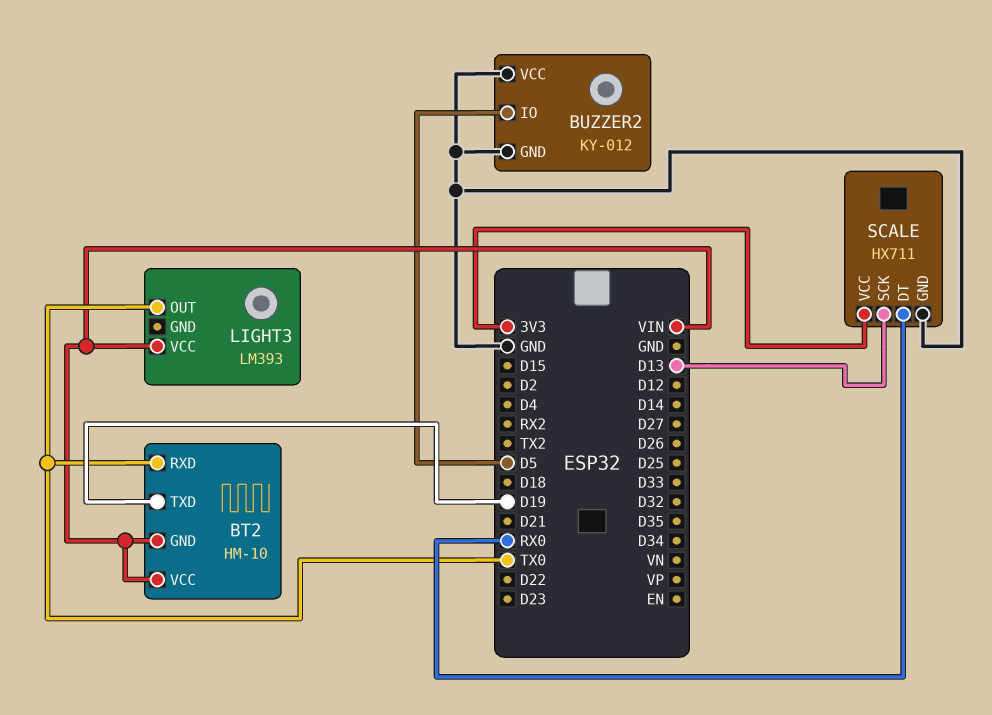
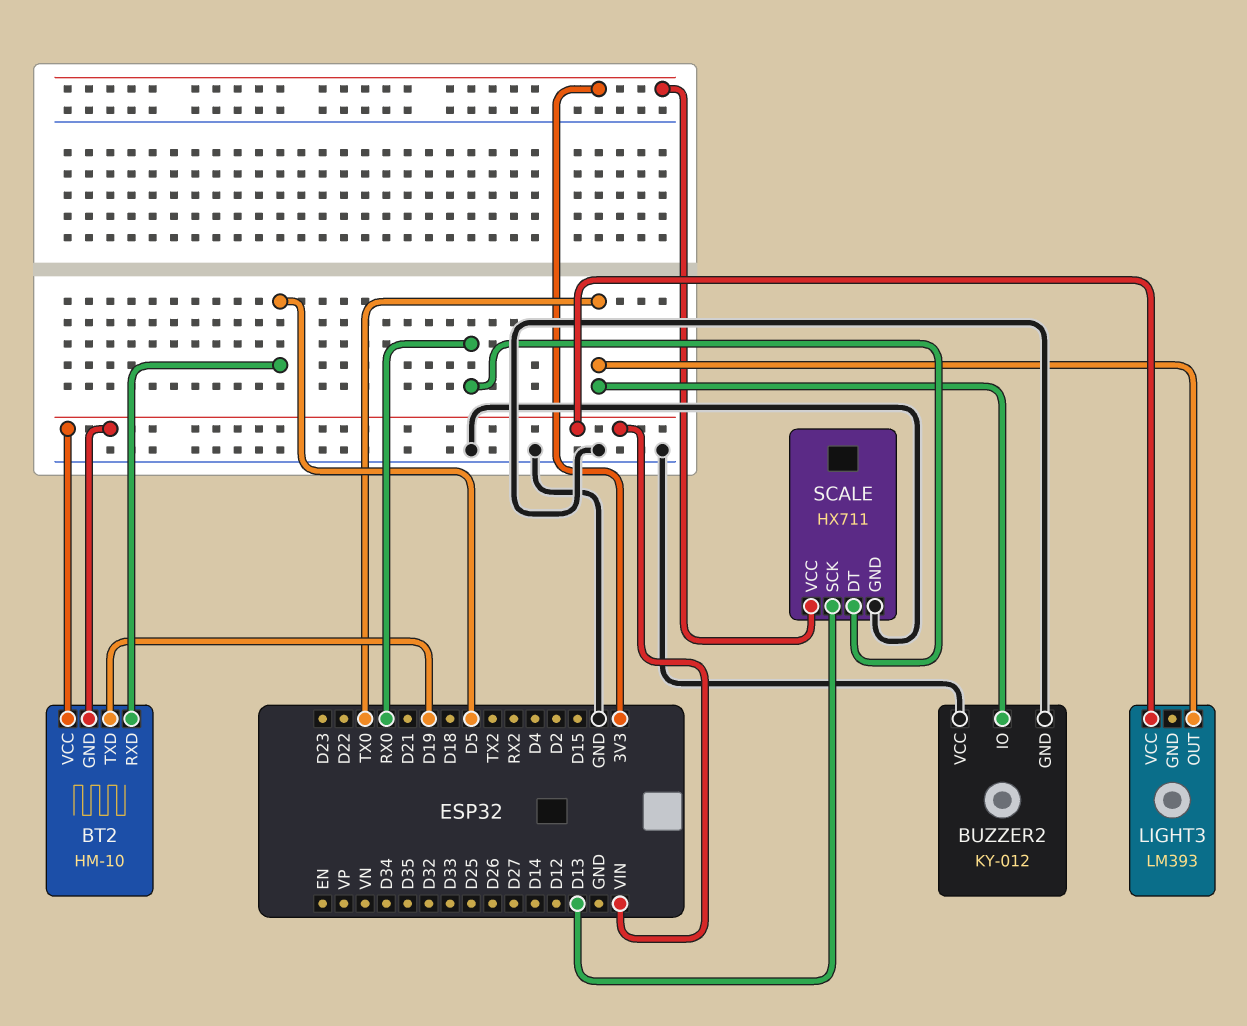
BT2 pin RXD: TX0 -> D5
BUZZER2 pin IO: D5 -> TX0

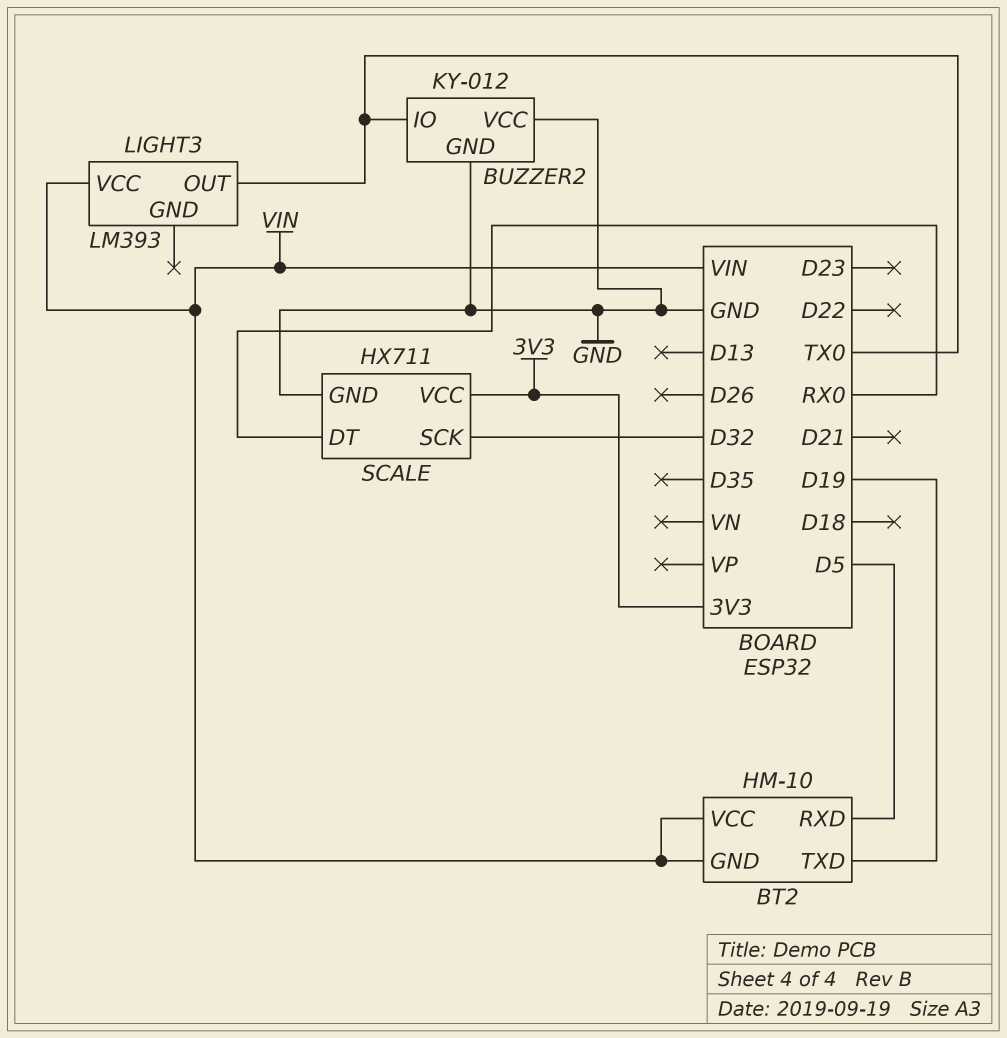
SCALE pin SCK: D13 -> D32

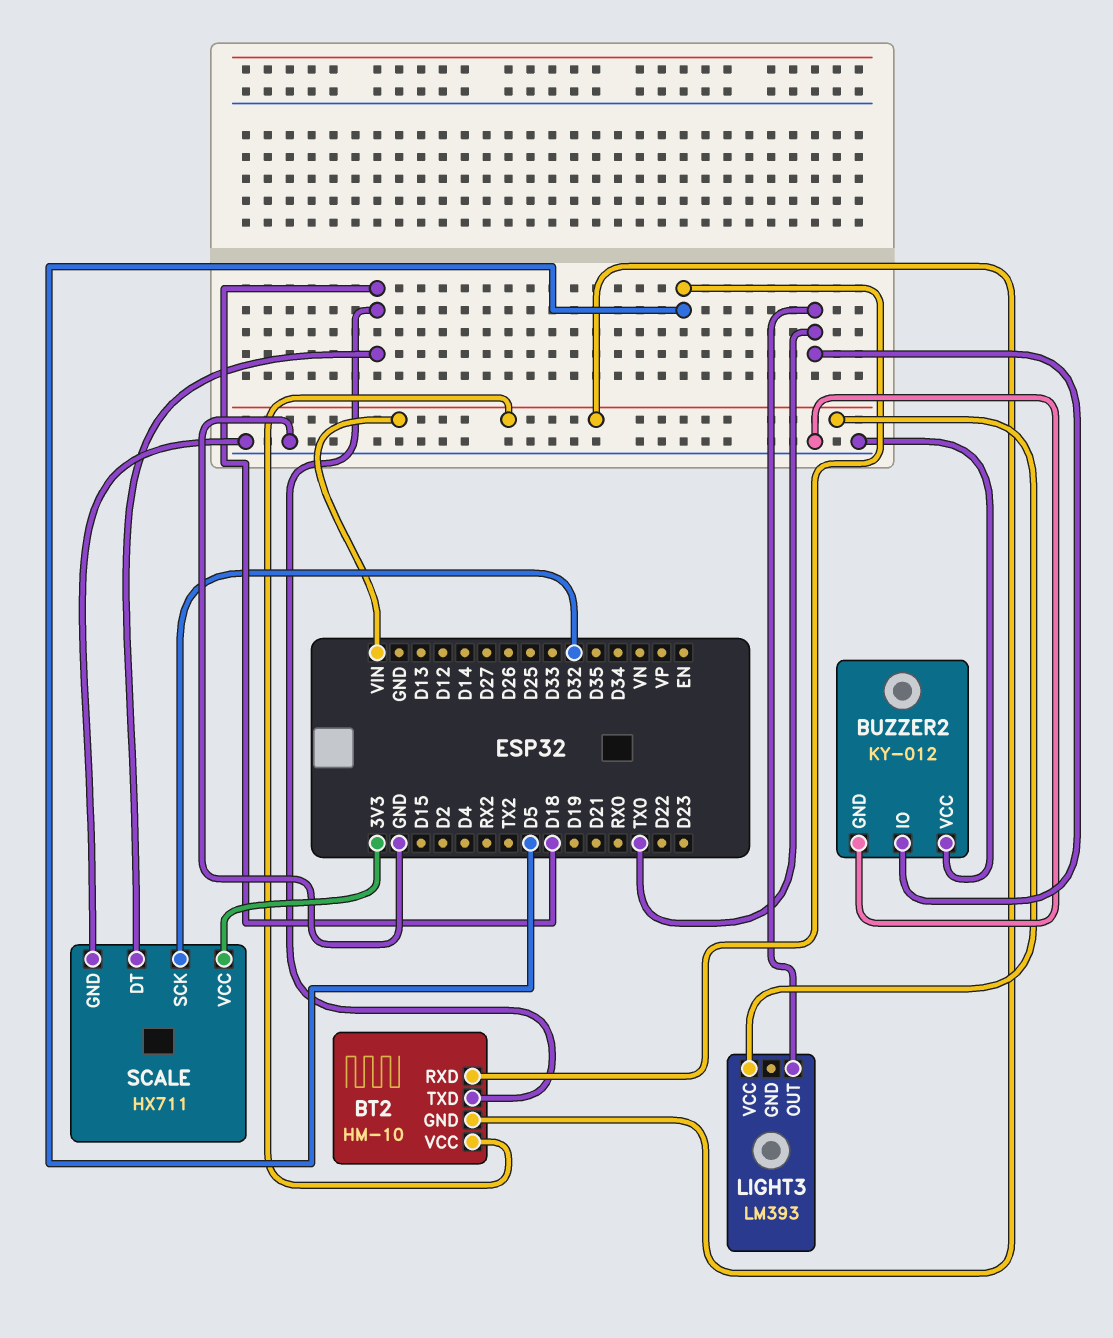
BT2 pin TXD: D19 -> D18
SCALE pin DT: RX0 -> D18

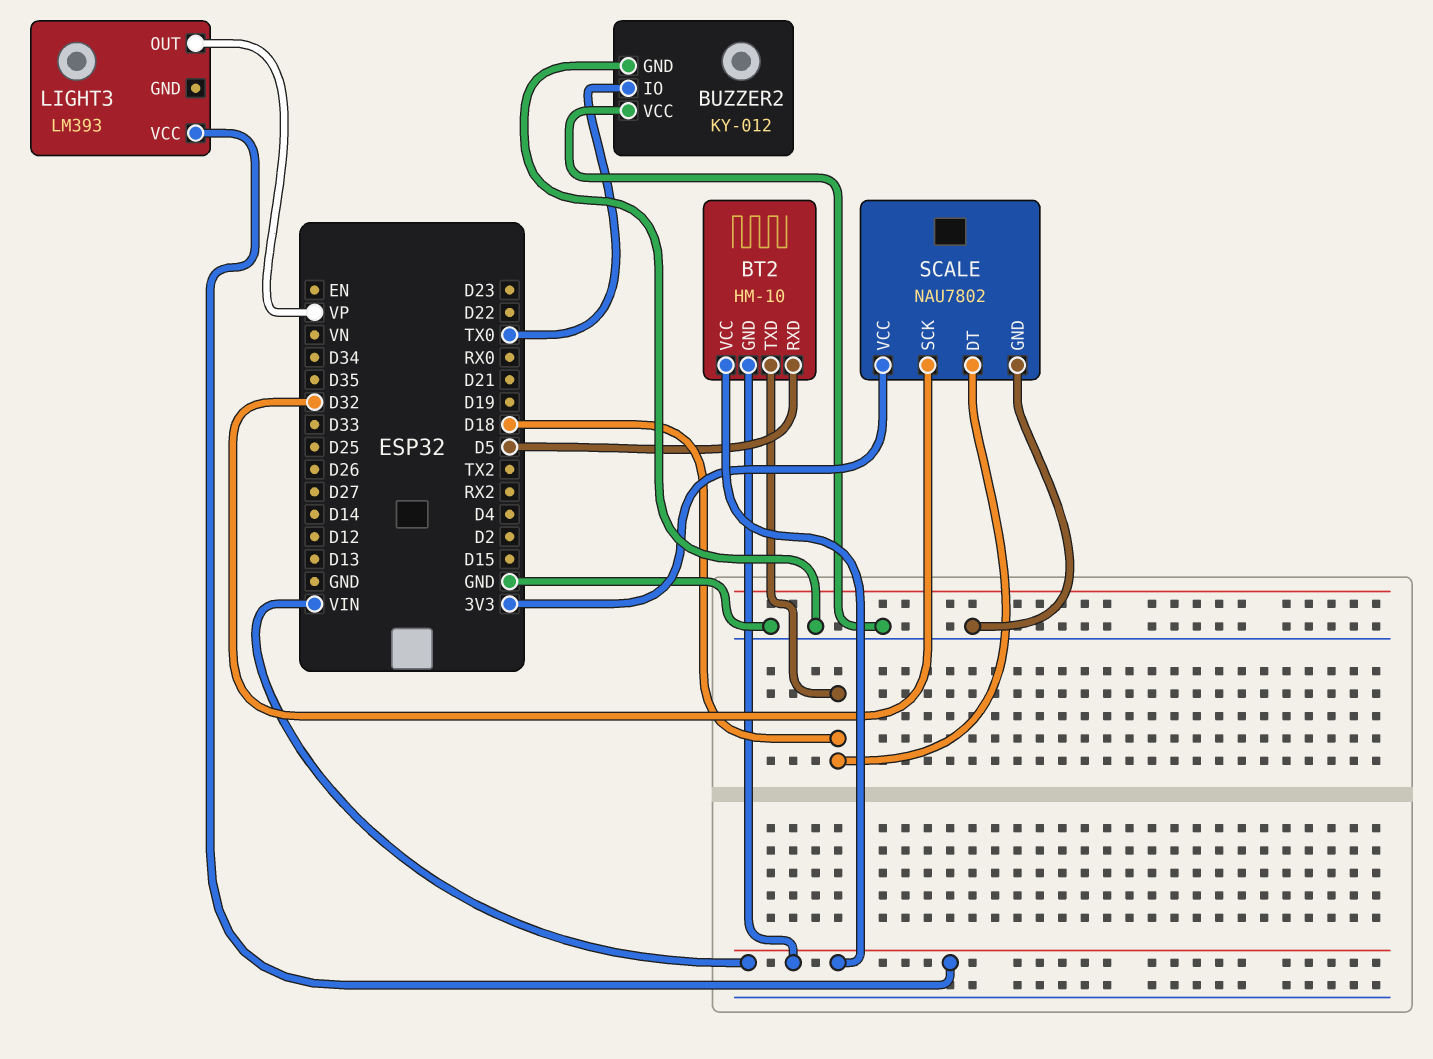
LIGHT3 pin OUT: TX0 -> VP
SCALE: HX711 -> NAU7802

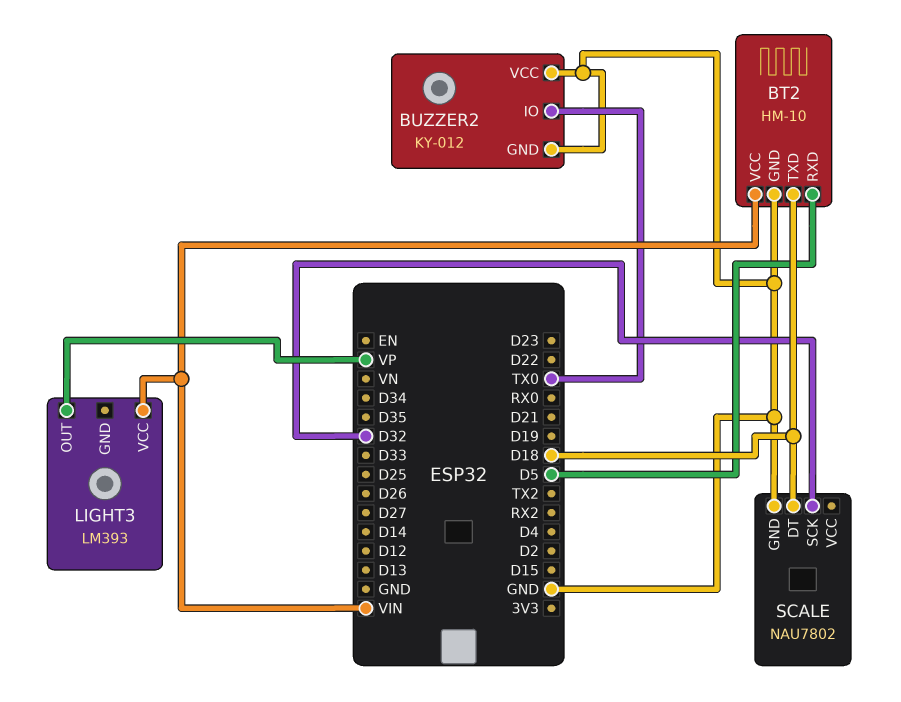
BT2 pin GND: VIN -> GND
SCALE pin VCC: 3V3 -> none

